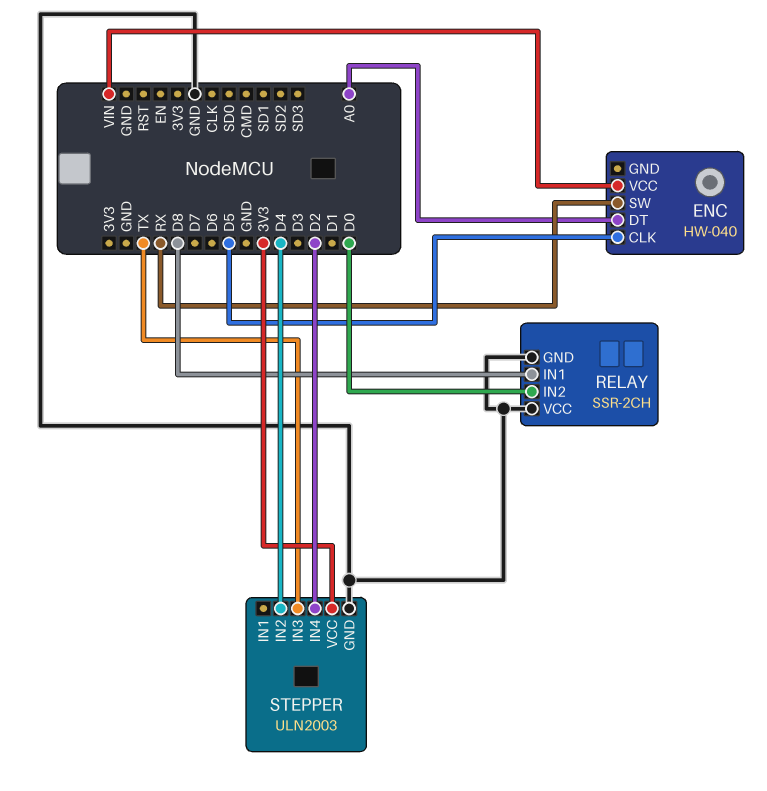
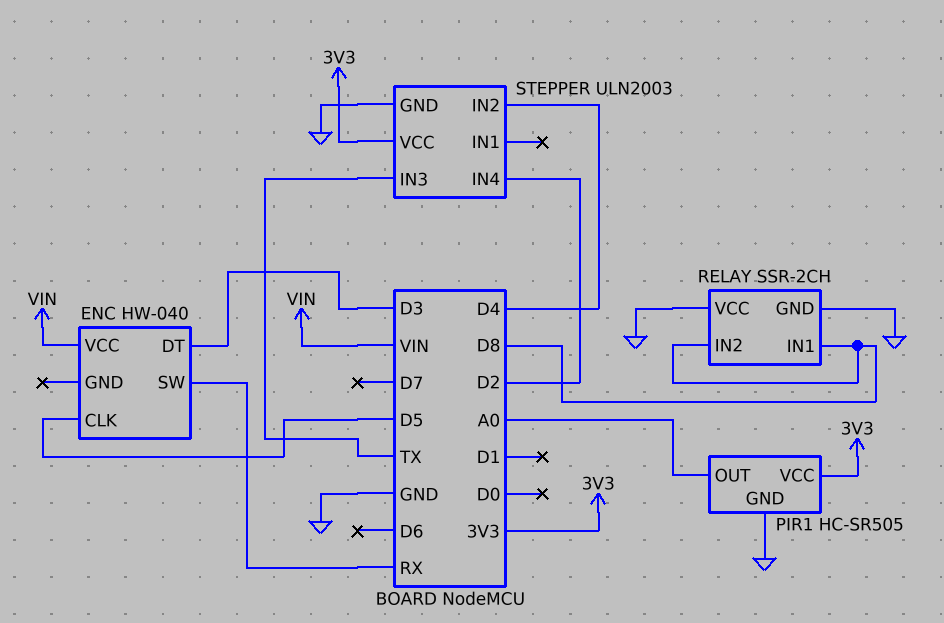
ENC pin DT: A0 -> D3
PIR1: none -> HC-SR505
PIR1 pin GND: none -> GND
PIR1 pin OUT: none -> A0
PIR1 pin VCC: none -> 3V3
RELAY pin IN2: D0 -> D8

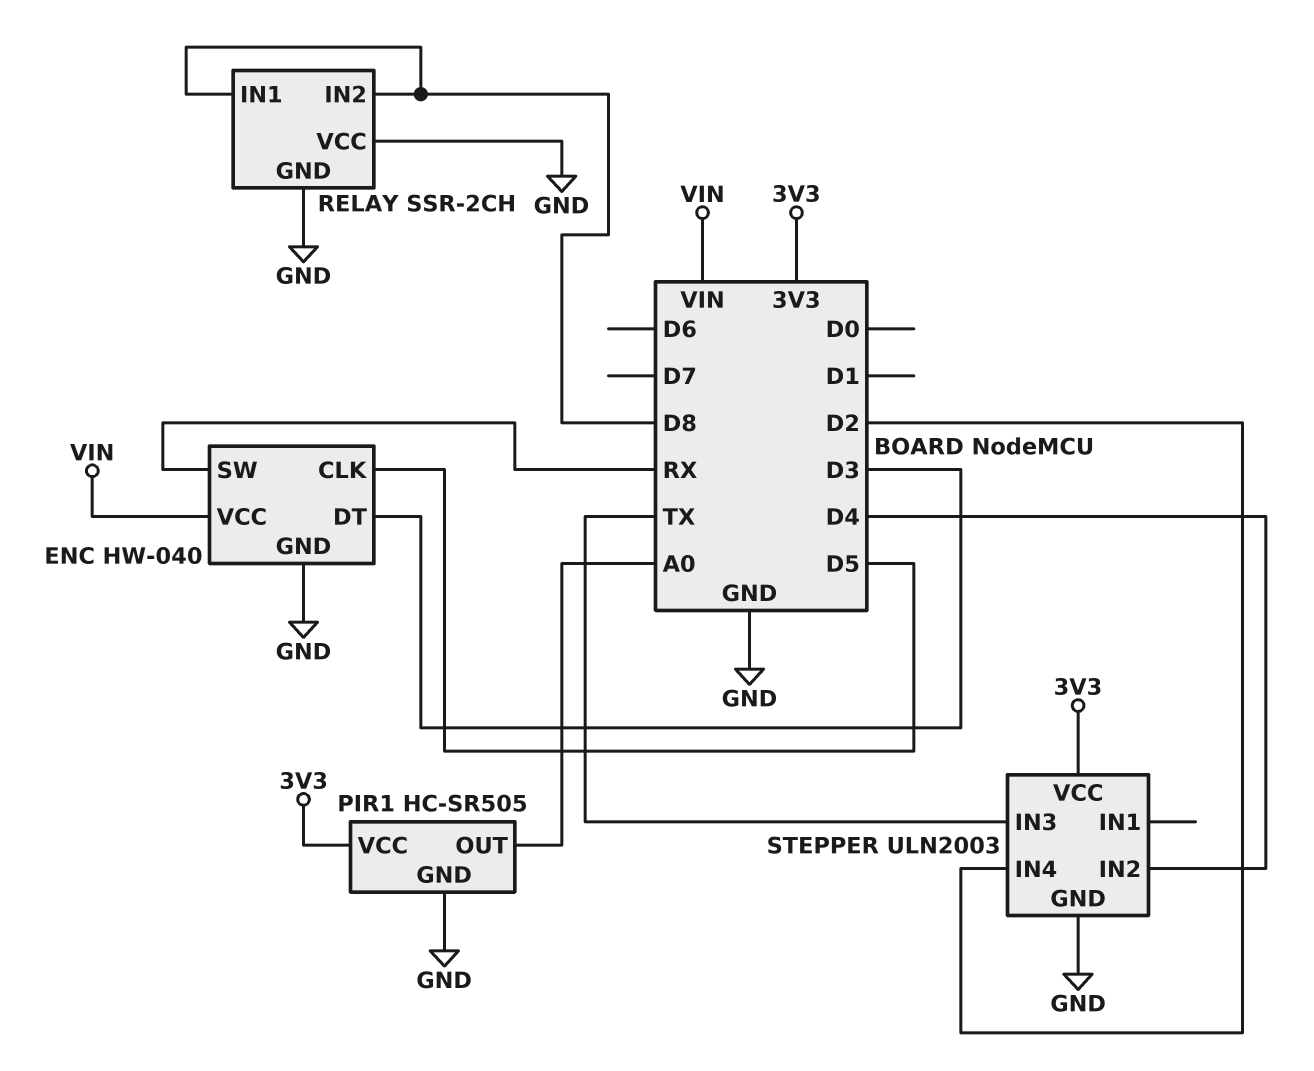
ENC pin GND: none -> GND

